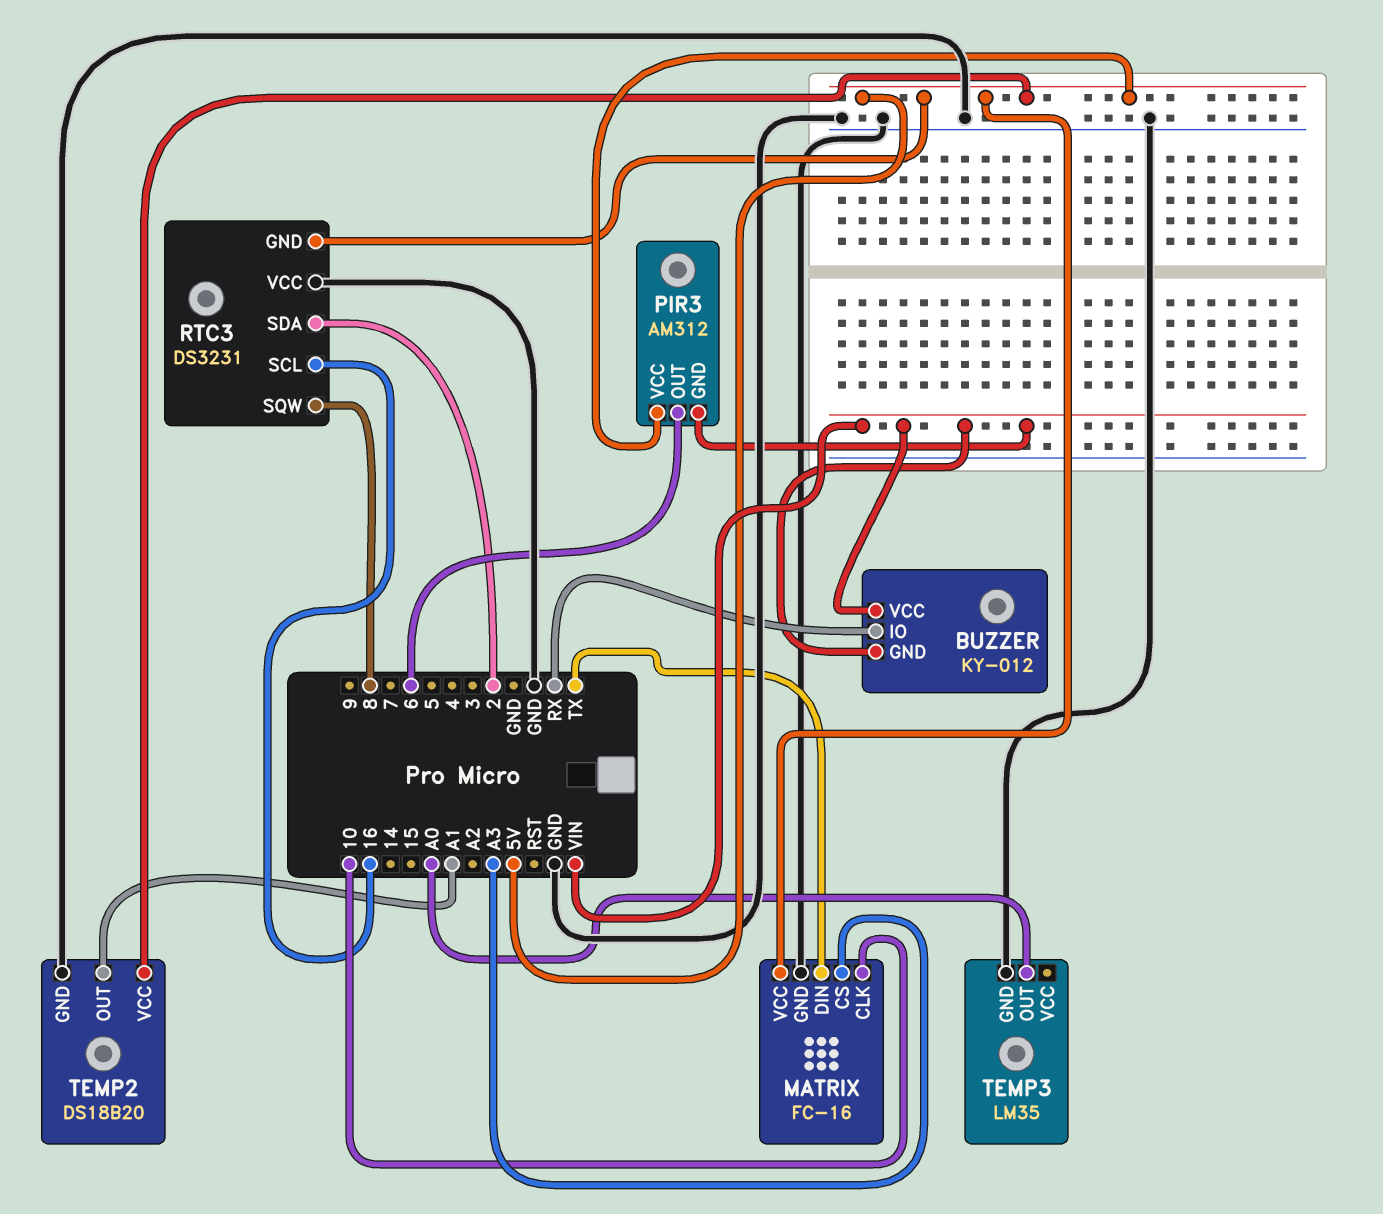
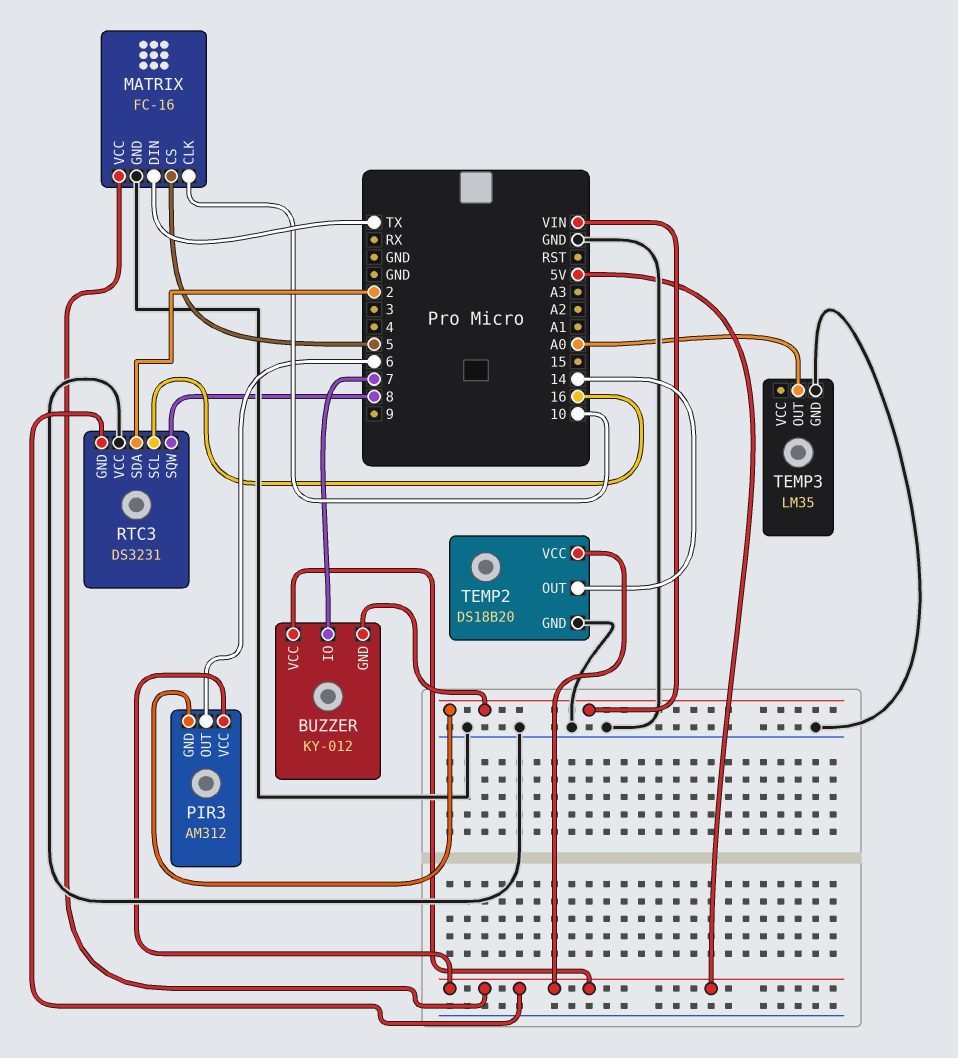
BUZZER pin IO: RX -> 7
BUZZER pin VCC: VIN -> 5V
MATRIX pin CS: A3 -> 5
TEMP2 pin OUT: A1 -> 14

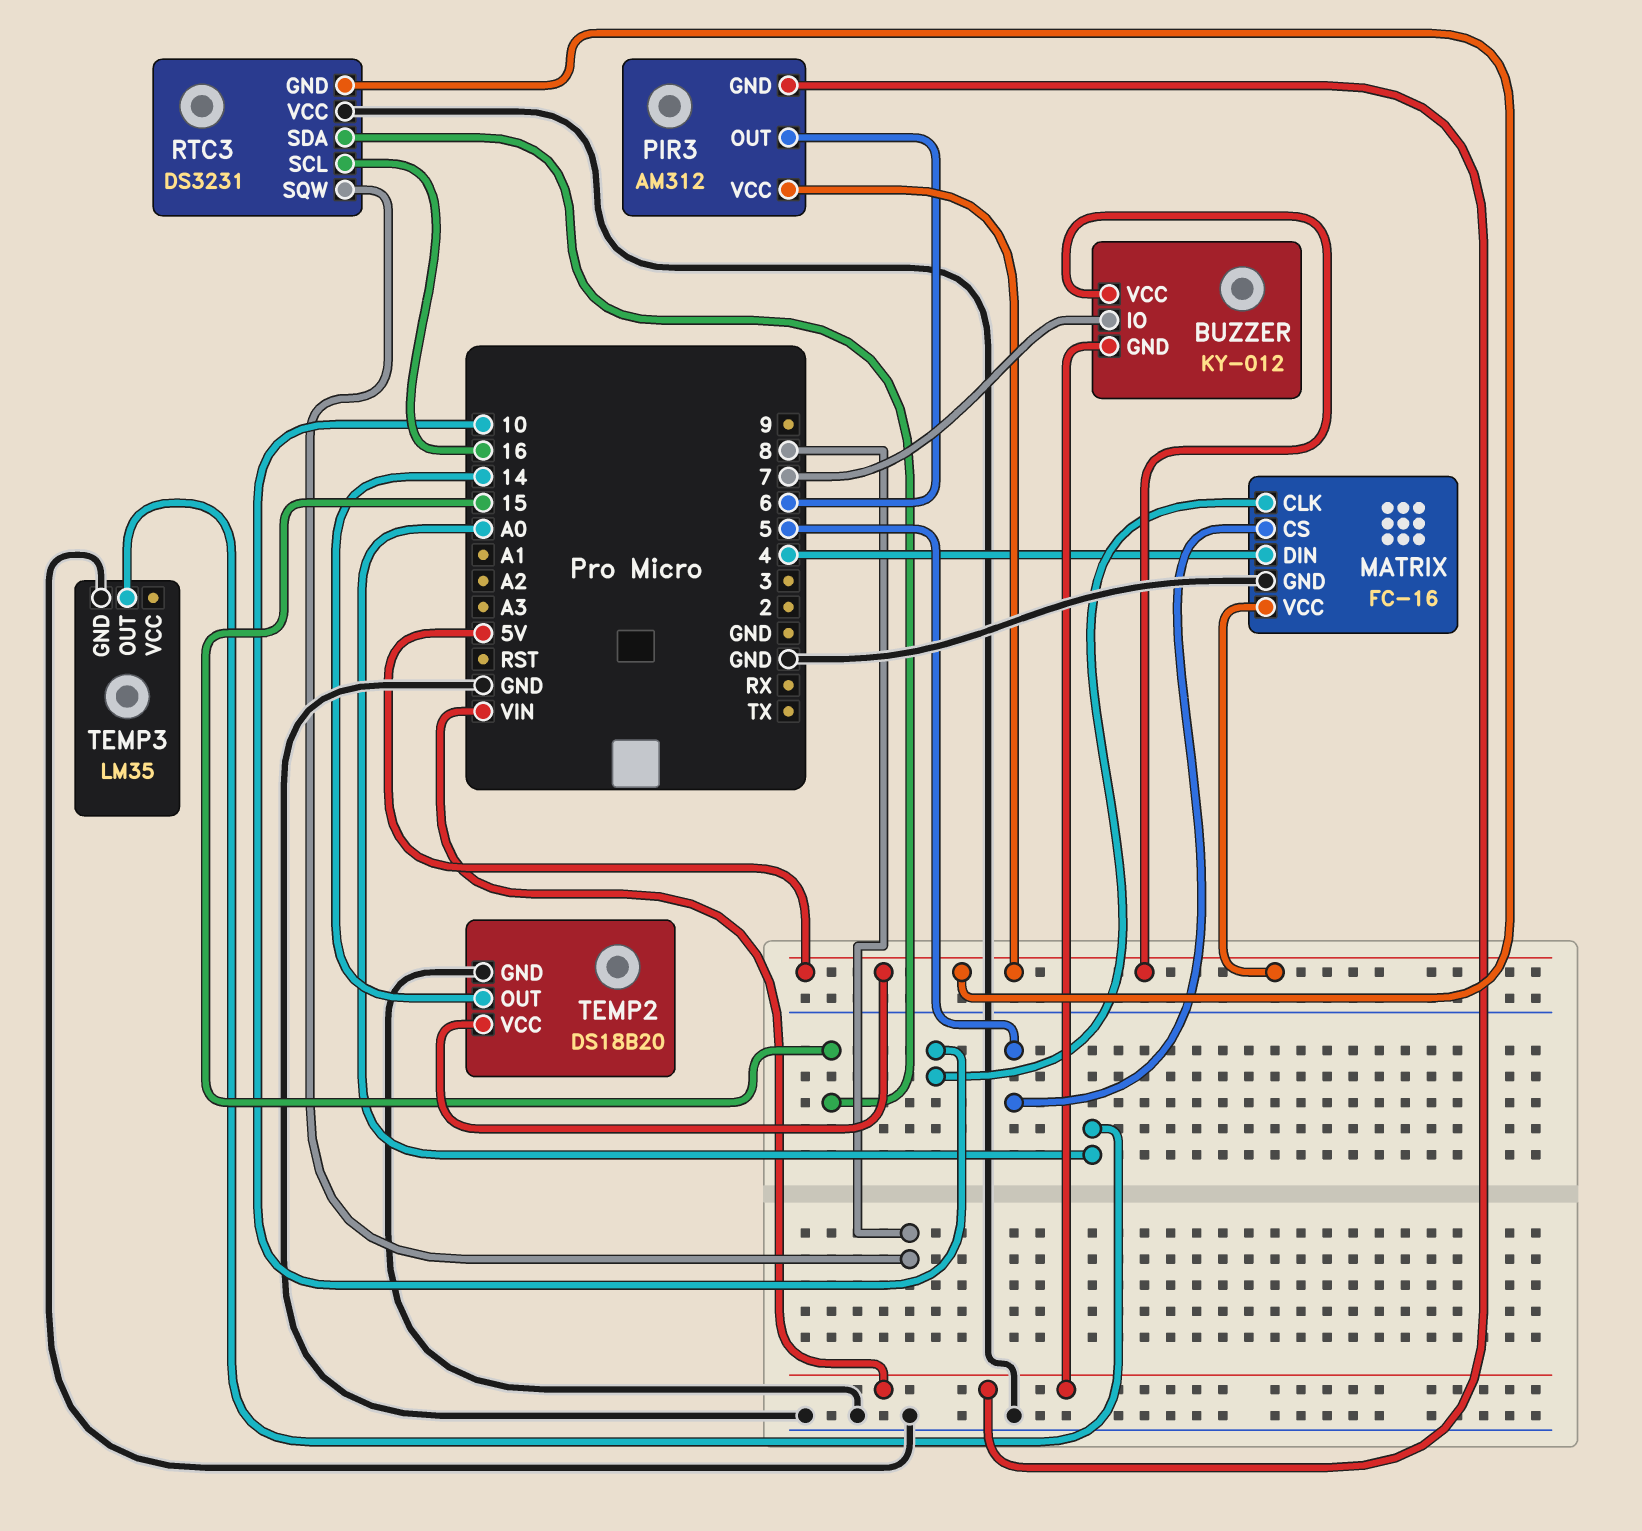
MATRIX pin DIN: TX -> 4
RTC3 pin SDA: 2 -> 15

